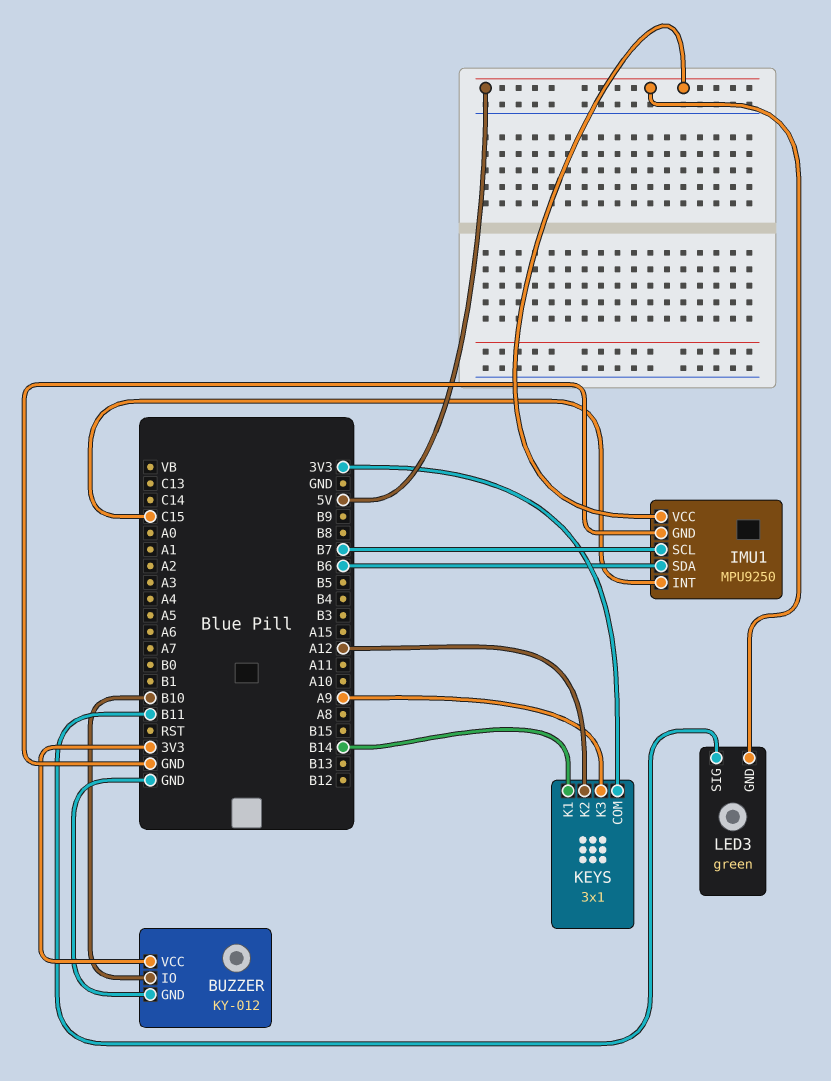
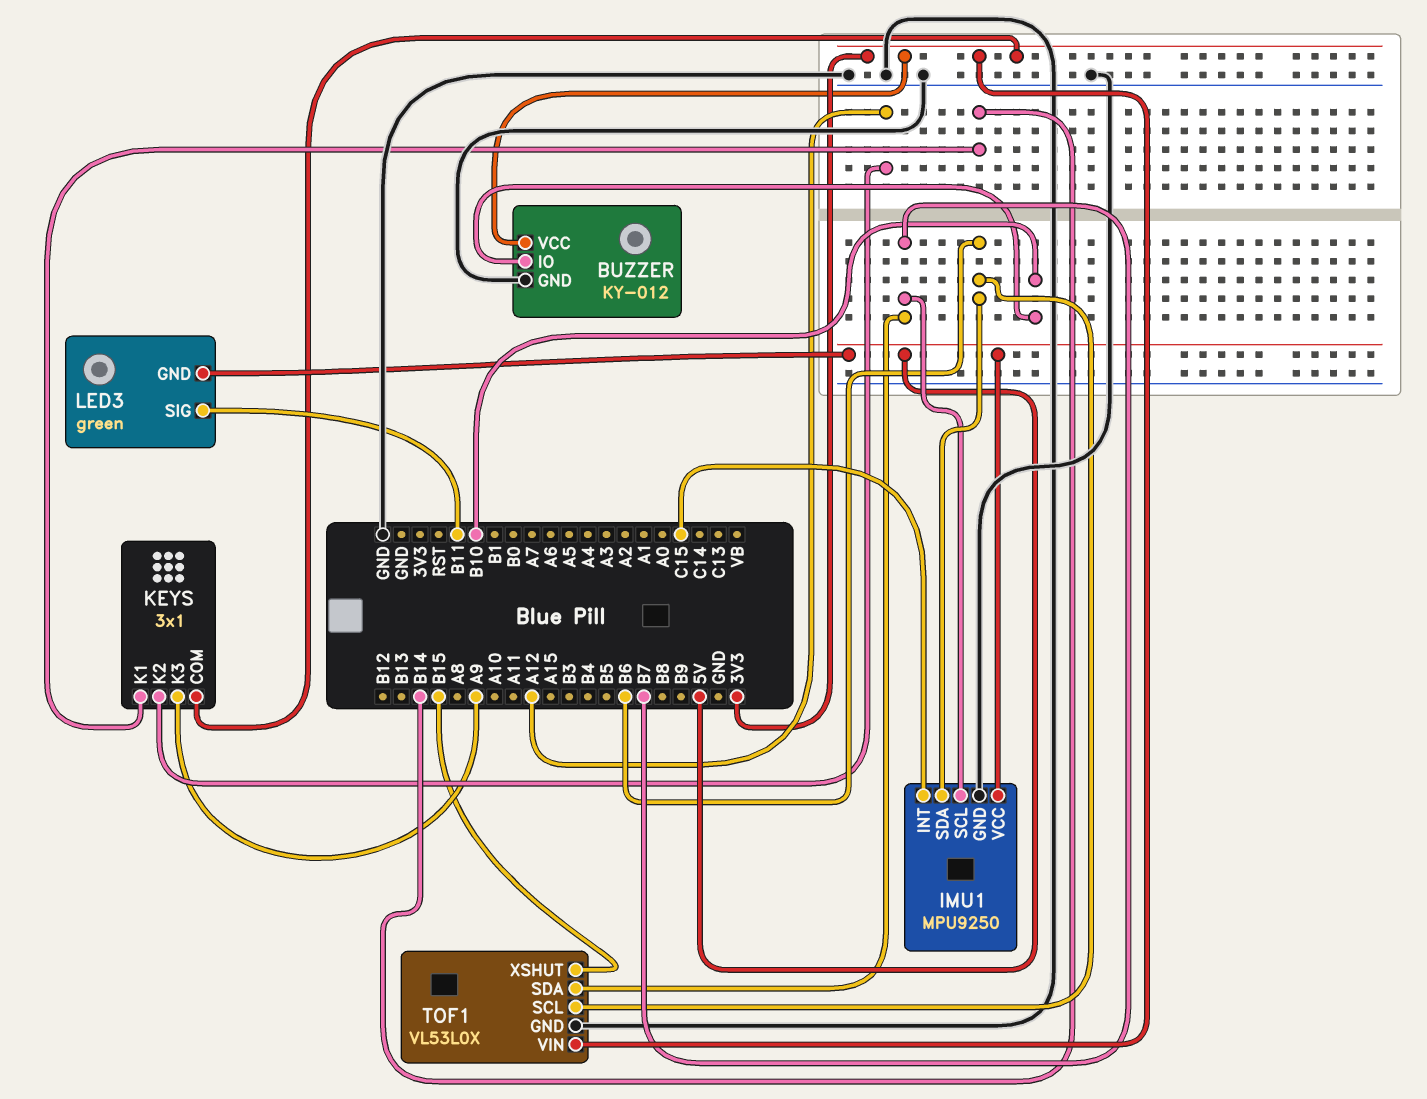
TOF1: none -> VL53L0X
TOF1 pin GND: none -> GND
TOF1 pin SCL: none -> B6
TOF1 pin SDA: none -> B7
TOF1 pin VIN: none -> 3V3
TOF1 pin XSHUT: none -> B15

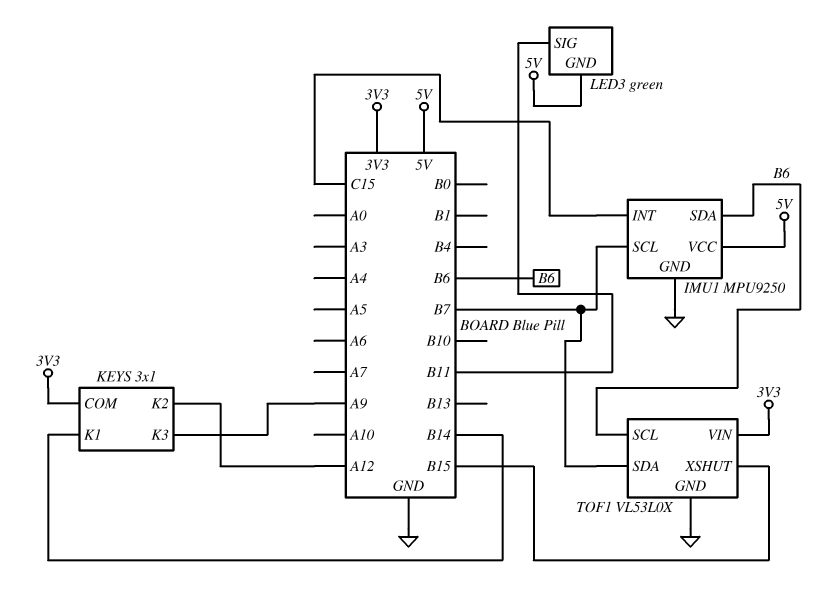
BUZZER: KY-012 -> none
BUZZER pin GND: GND -> none
BUZZER pin IO: B10 -> none
BUZZER pin VCC: 3V3 -> none

